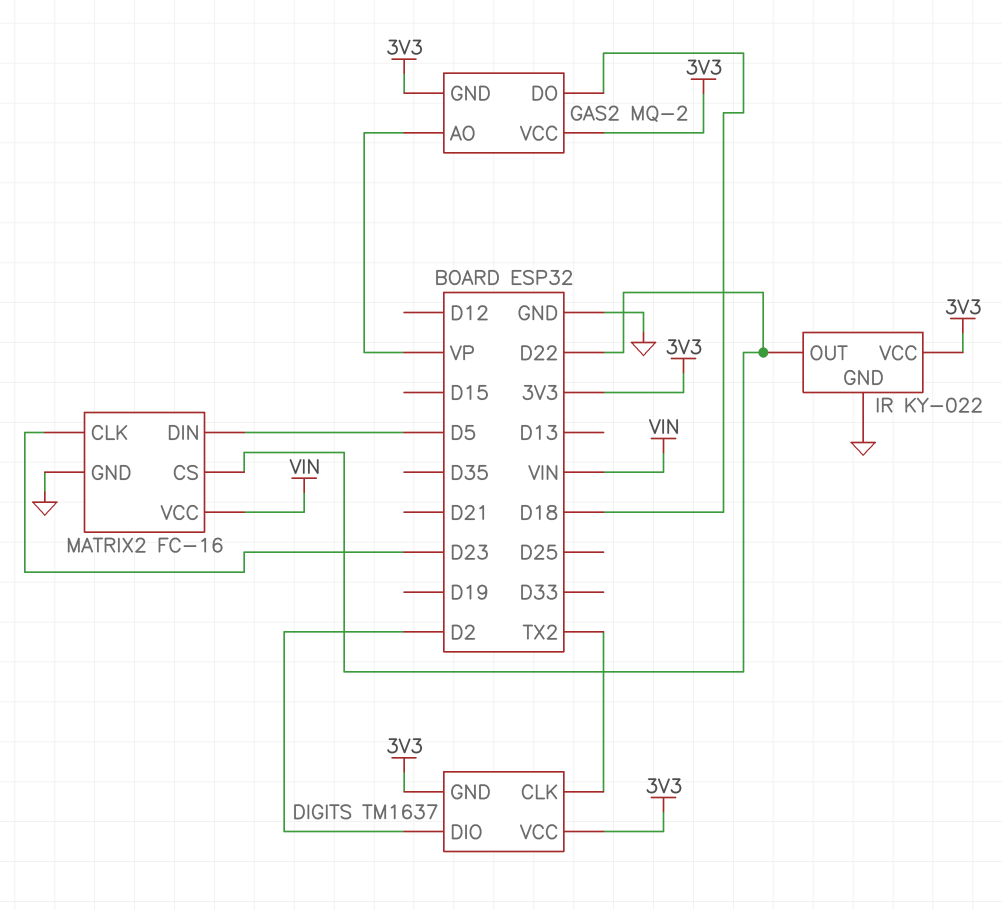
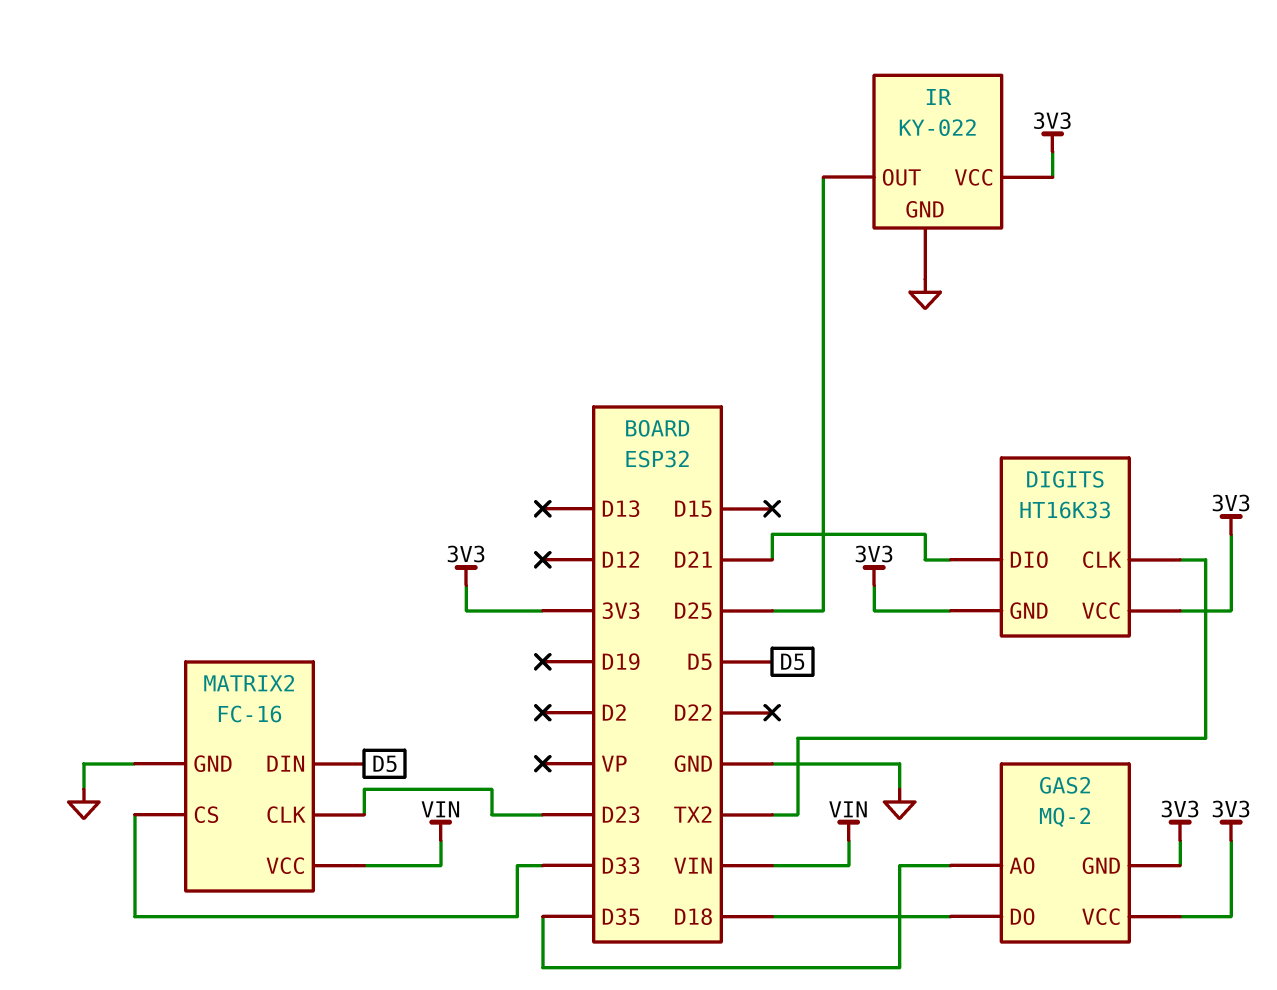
DIGITS: TM1637 -> HT16K33
DIGITS pin DIO: D2 -> D21
GAS2 pin AO: VP -> D35
IR pin OUT: D22 -> D25
MATRIX2 pin CS: D22 -> D33

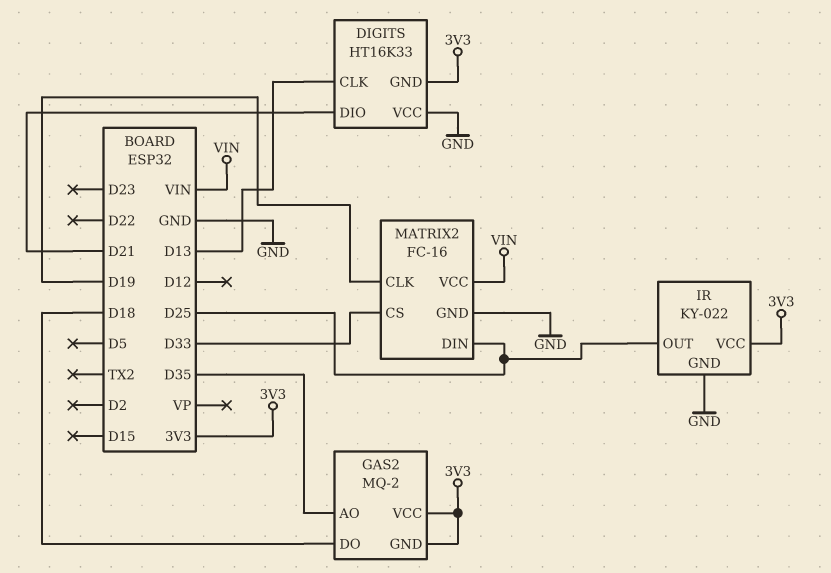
DIGITS pin CLK: TX2 -> D13
DIGITS pin VCC: 3V3 -> GND
MATRIX2 pin CLK: D23 -> D19
MATRIX2 pin DIN: D5 -> D25

